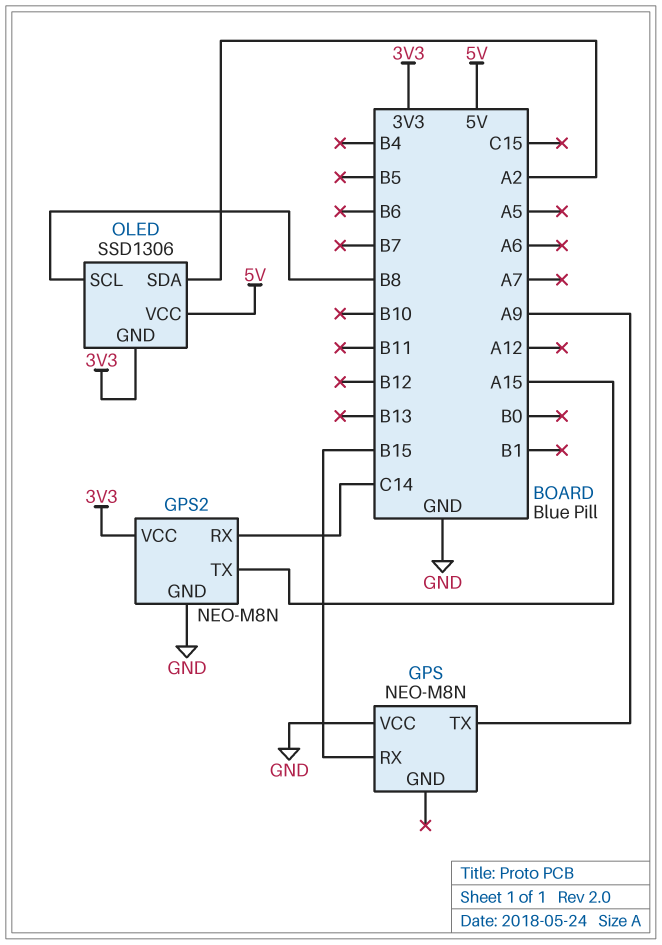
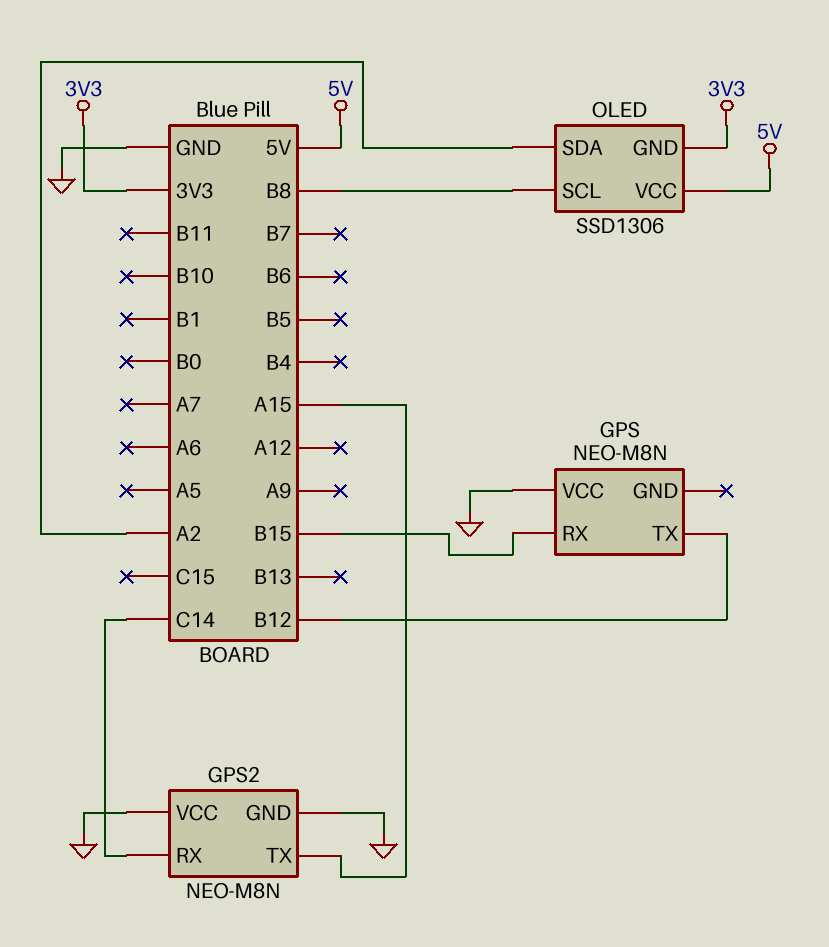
GPS pin TX: A9 -> B12
GPS2 pin VCC: 3V3 -> GND

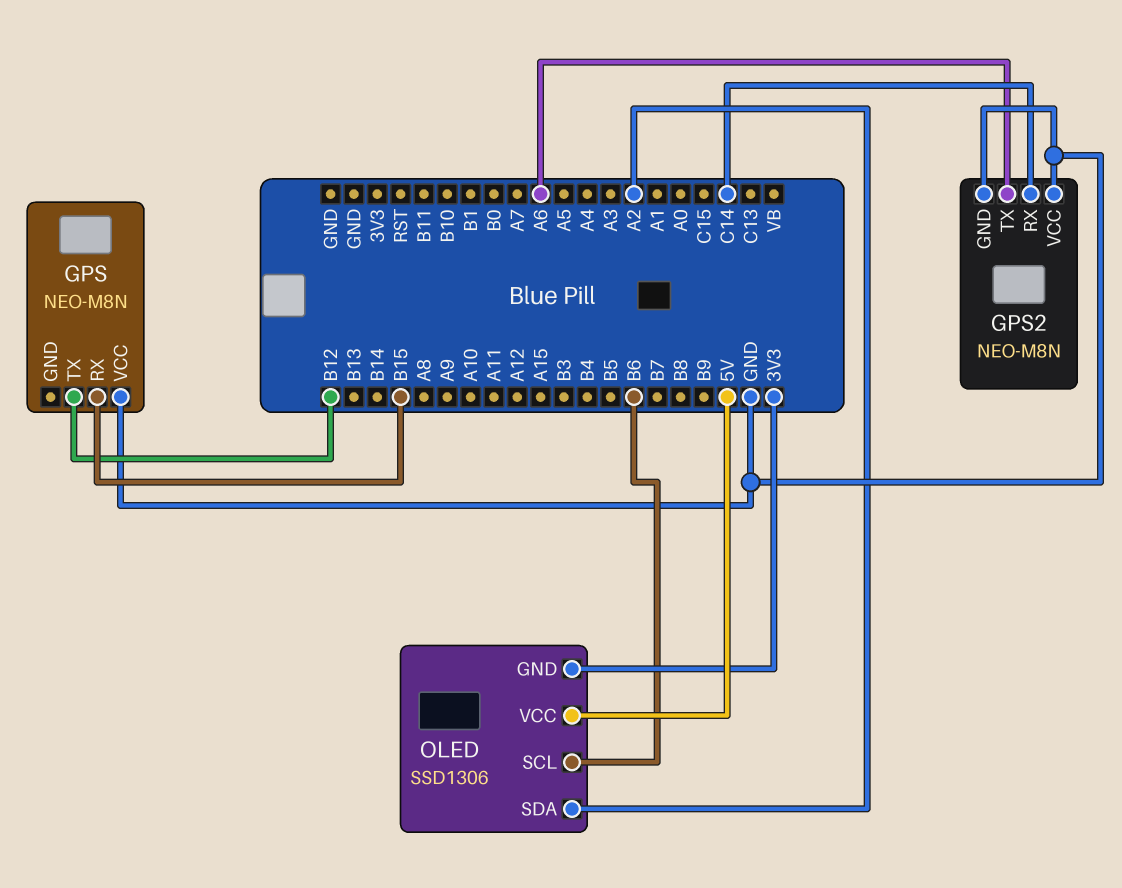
GPS2 pin TX: A15 -> A6
OLED pin SCL: B8 -> B6

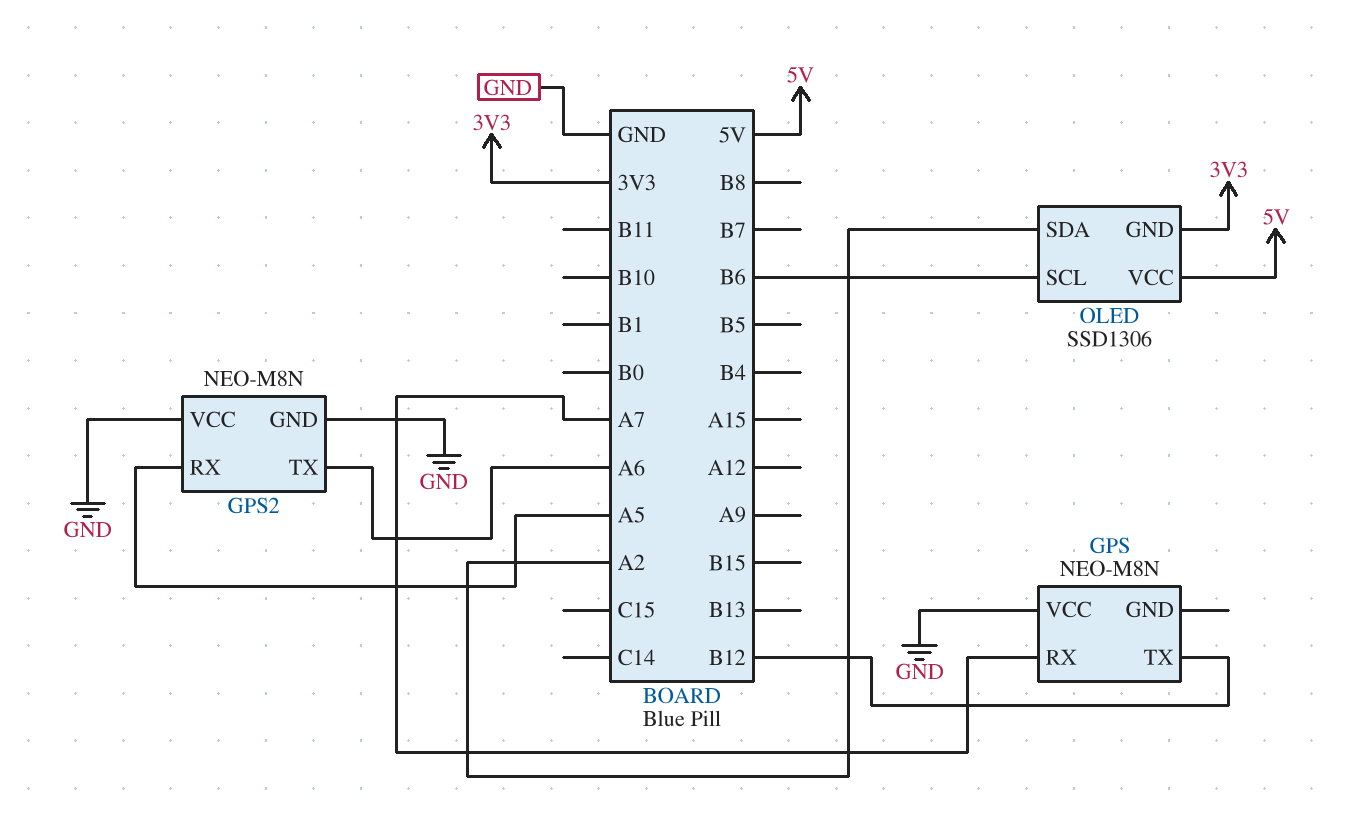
GPS pin RX: B15 -> A7
GPS2 pin RX: C14 -> A5

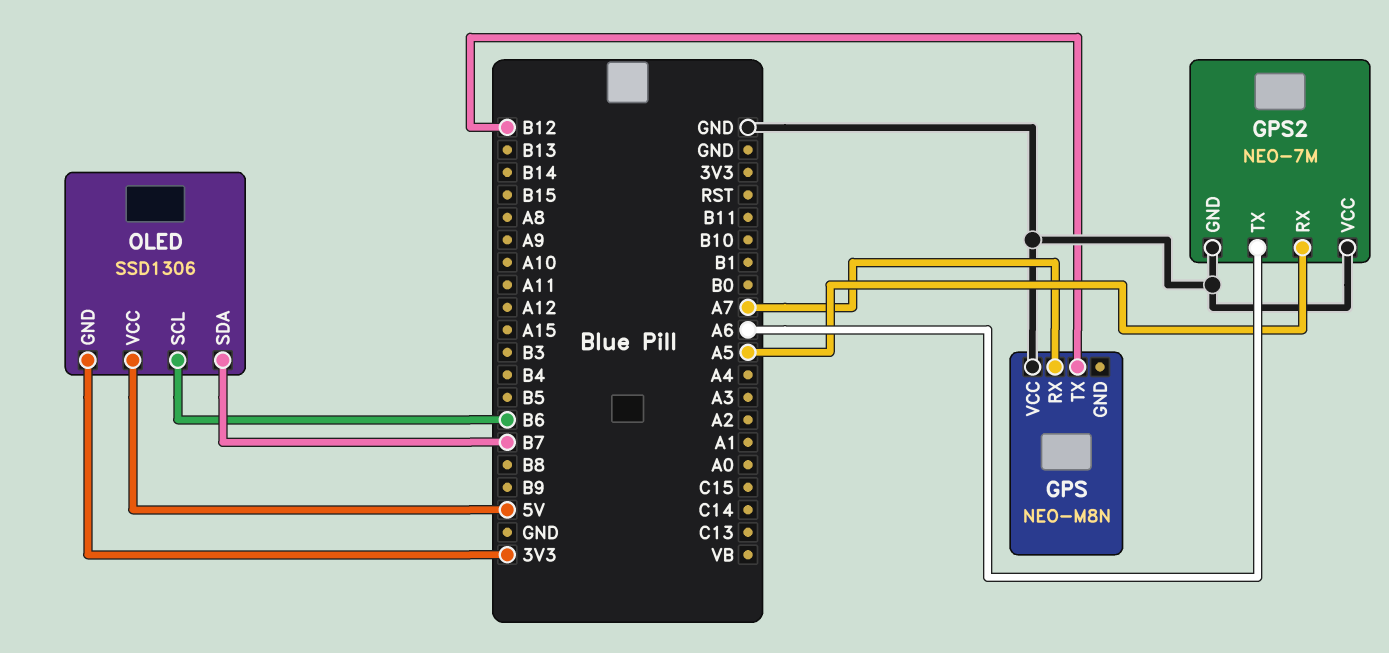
GPS2: NEO-M8N -> NEO-7M
OLED pin SDA: A2 -> B7

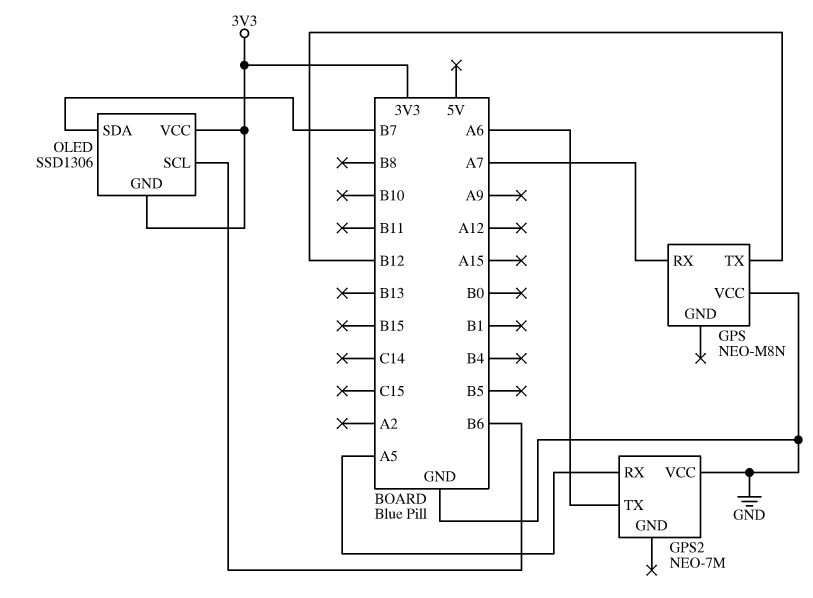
GPS2 pin GND: GND -> none
OLED pin VCC: 5V -> 3V3

